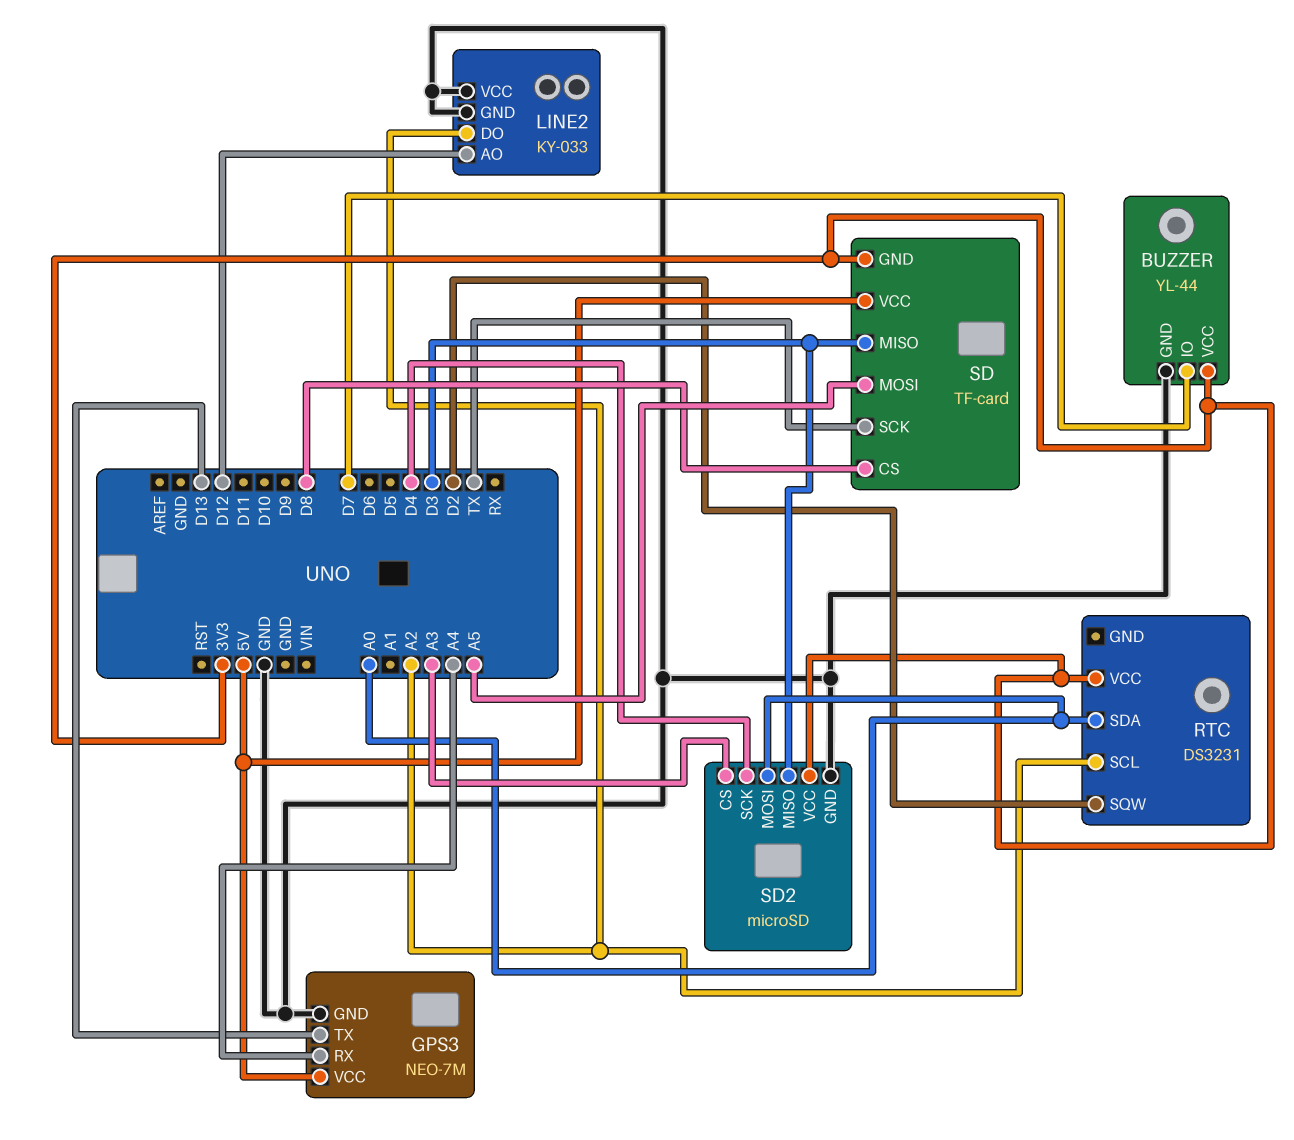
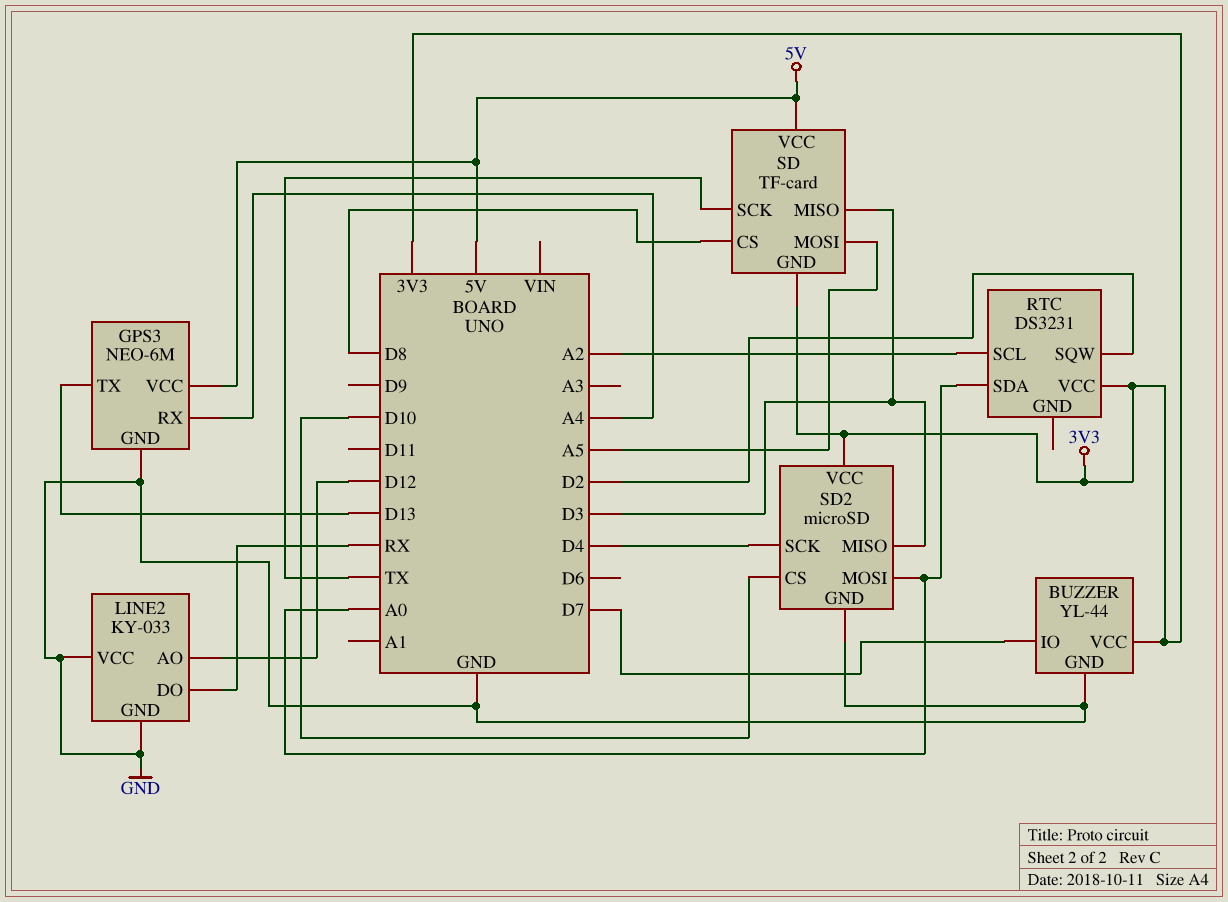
GPS3: NEO-7M -> NEO-6M
LINE2 pin DO: A2 -> RX
SD2 pin CS: A3 -> D10

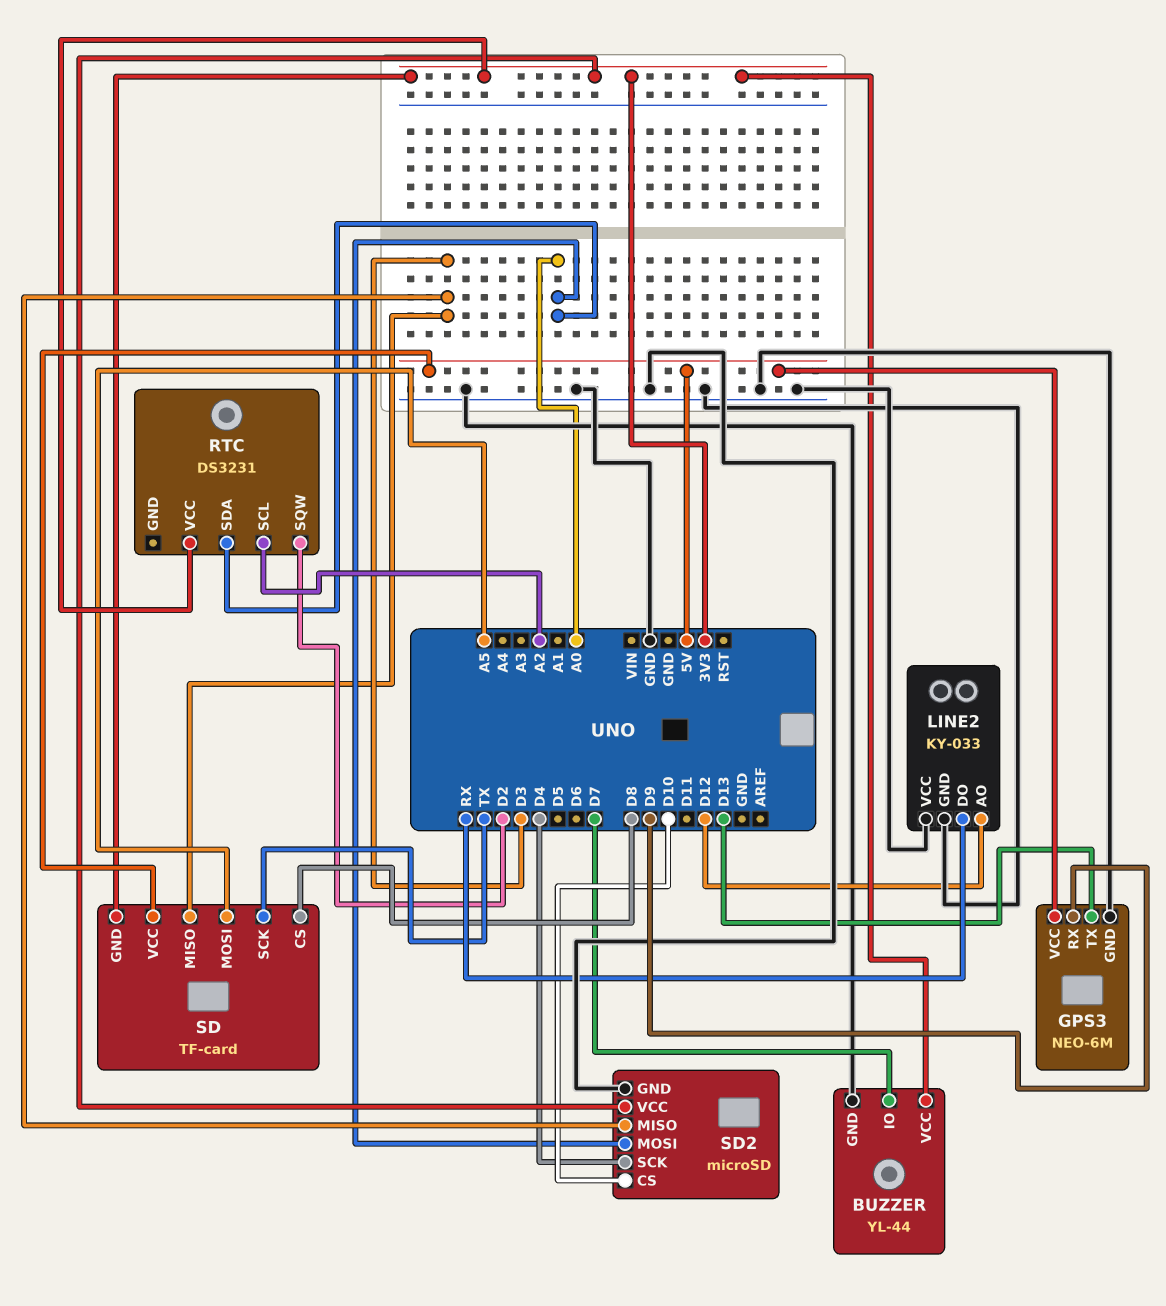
GPS3 pin RX: A4 -> D9

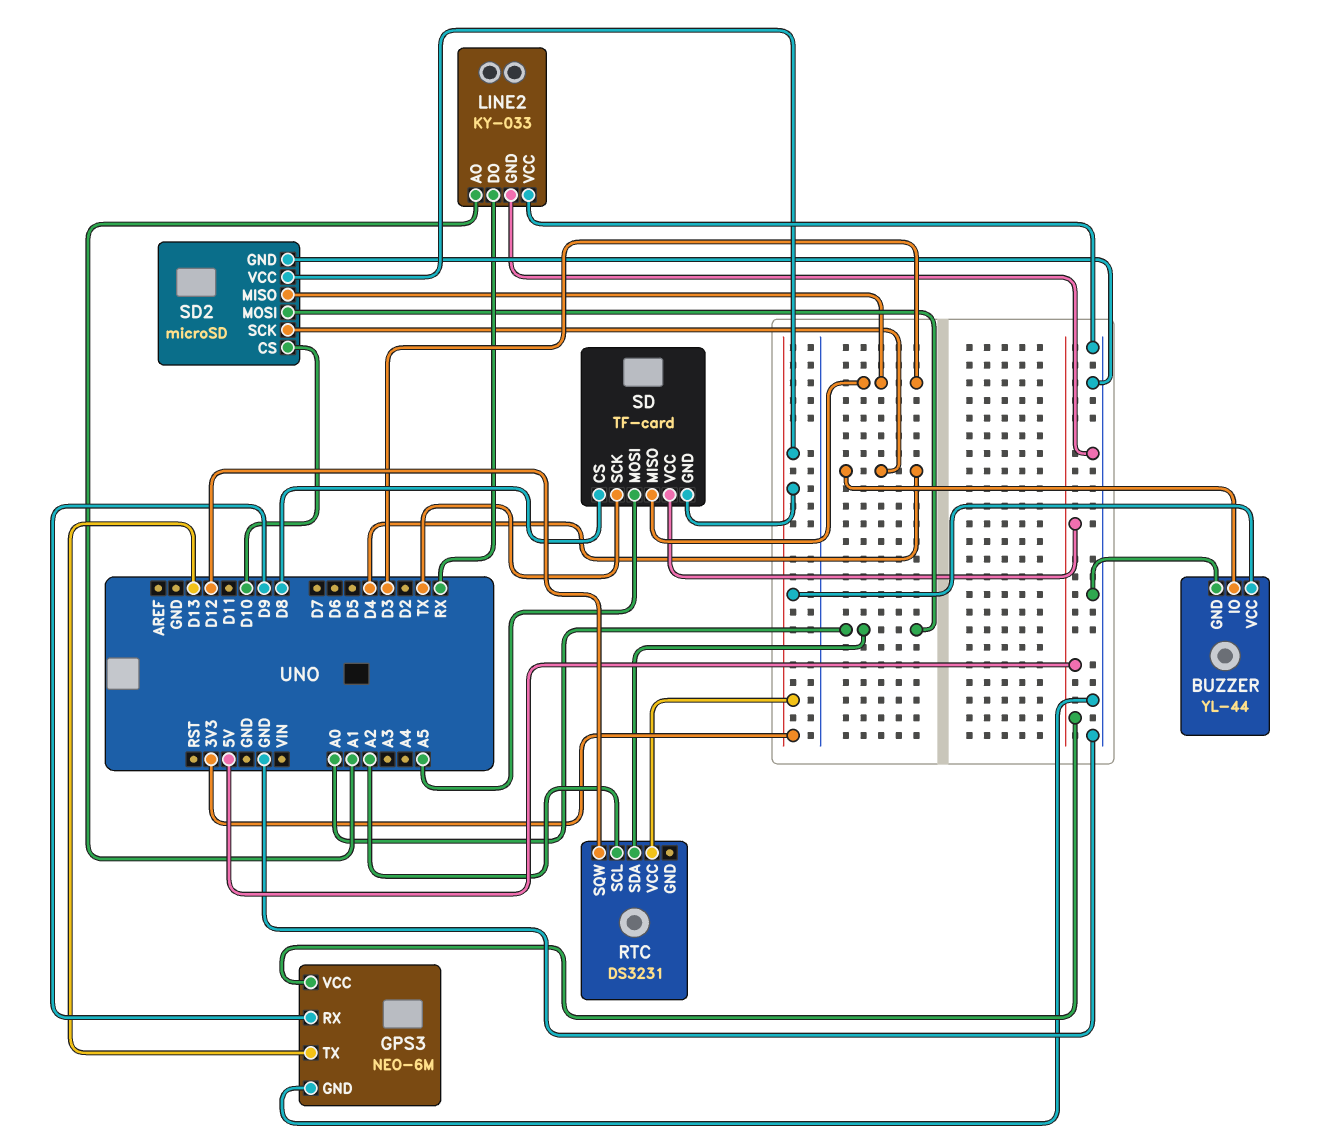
BUZZER pin IO: D7 -> D4
LINE2 pin AO: D12 -> A1
RTC pin SQW: D2 -> D12

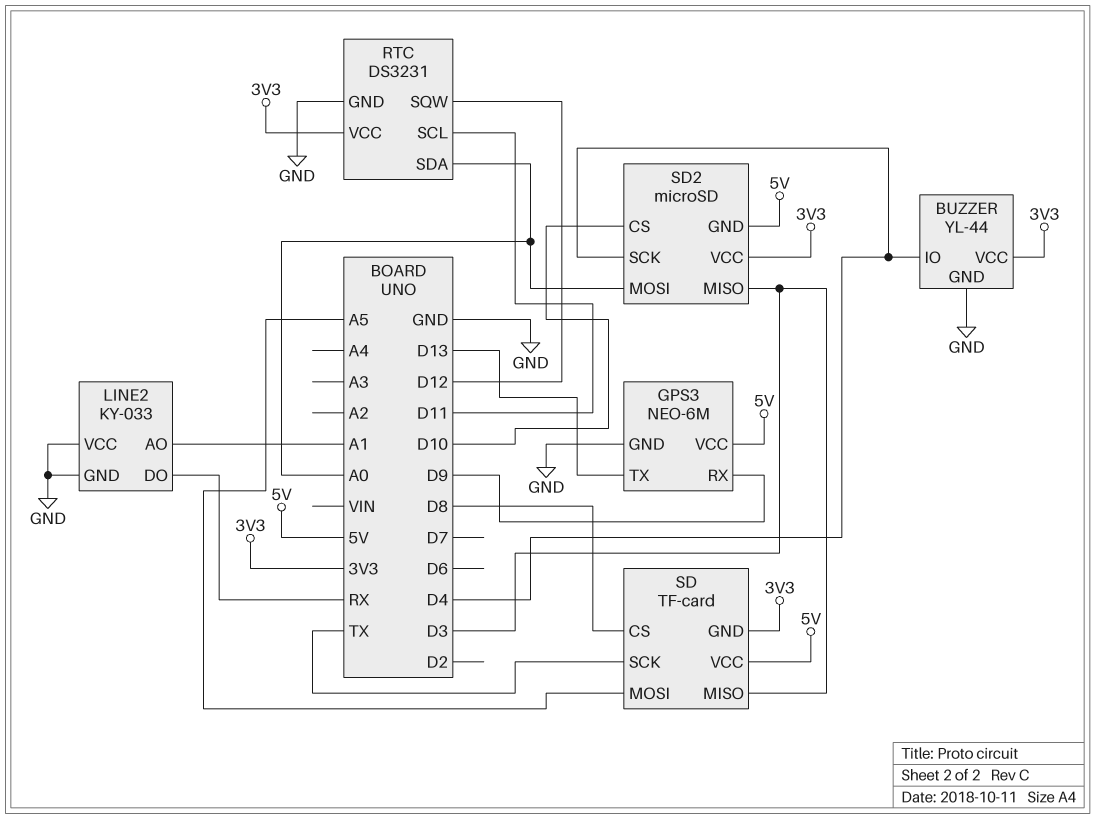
RTC pin GND: none -> GND
RTC pin SCL: A2 -> D11
SD2 pin GND: GND -> 5V

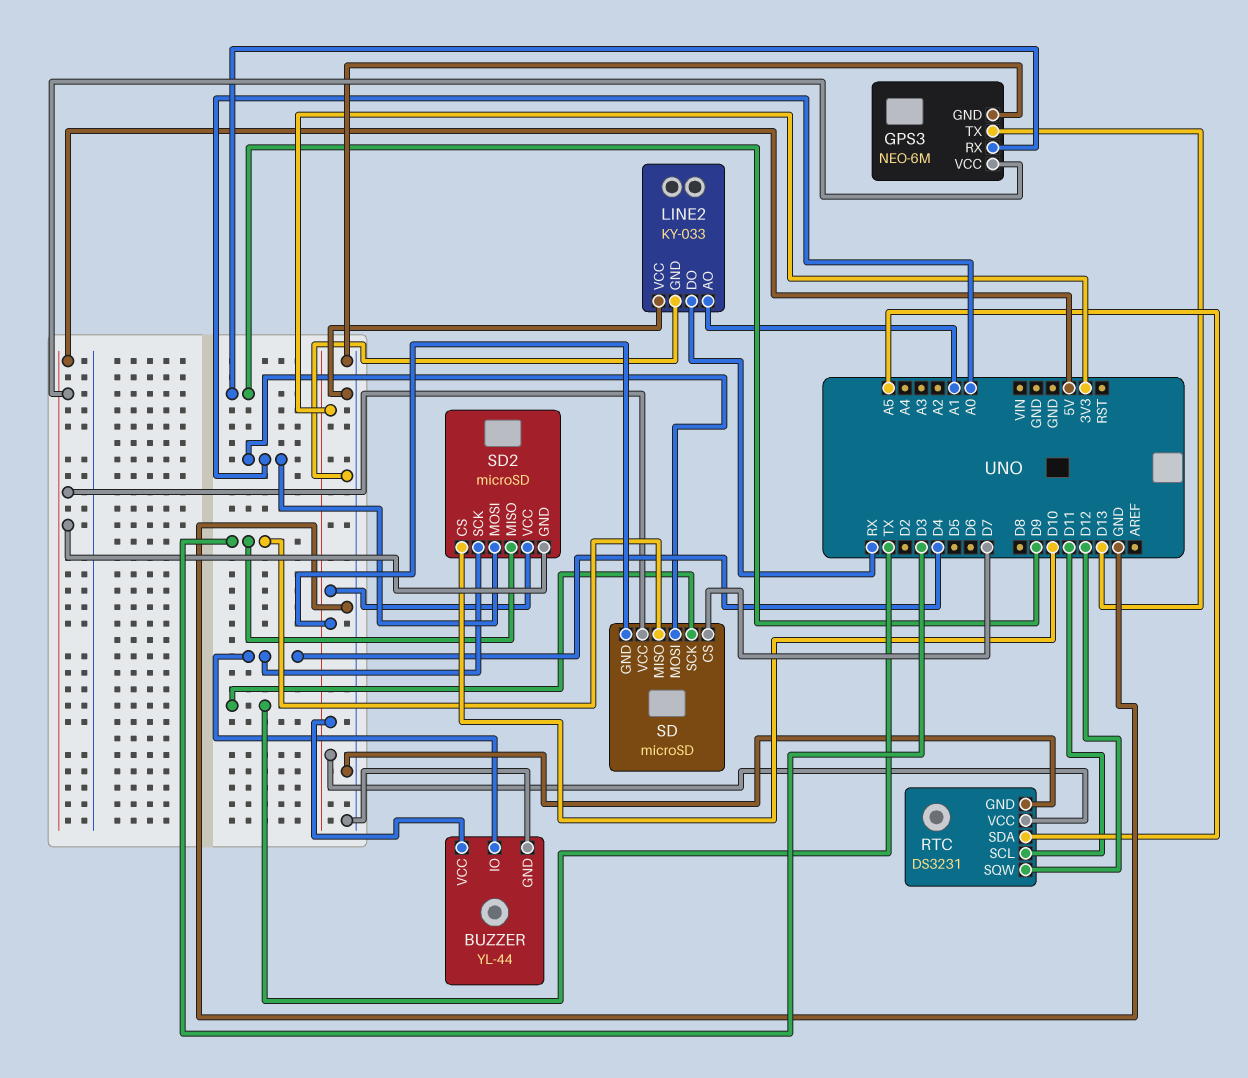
RTC pin SDA: A0 -> A5
SD: TF-card -> microSD
SD pin CS: D8 -> D7
SD pin MOSI: A5 -> A0

